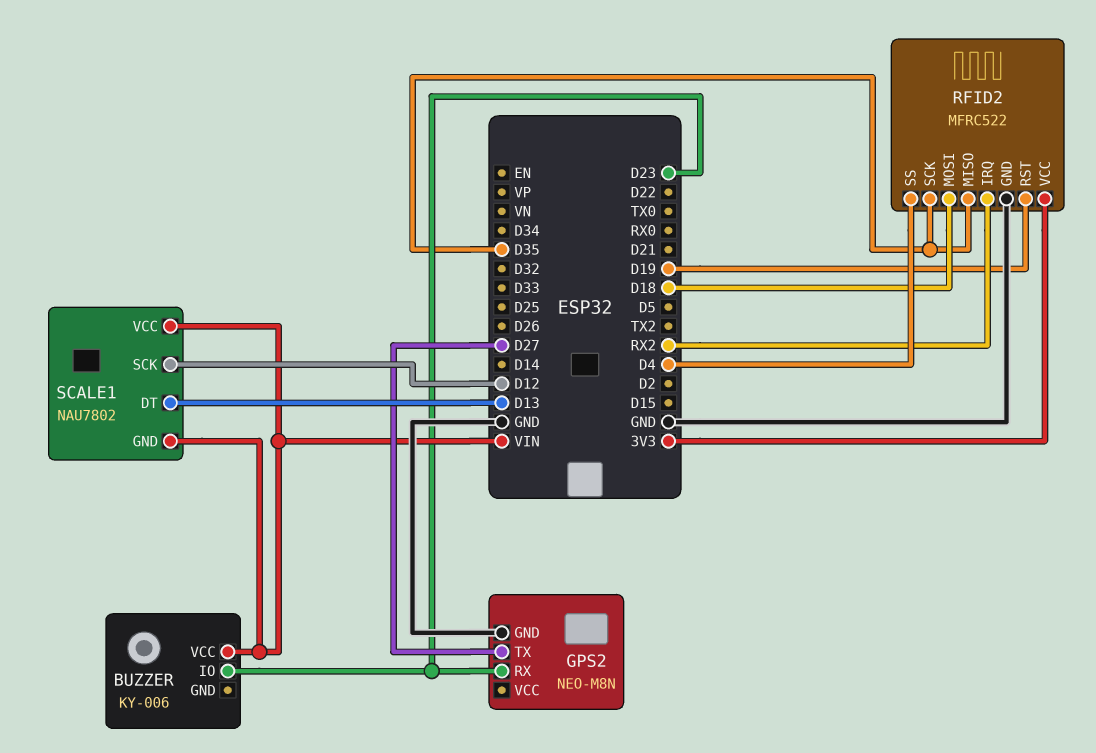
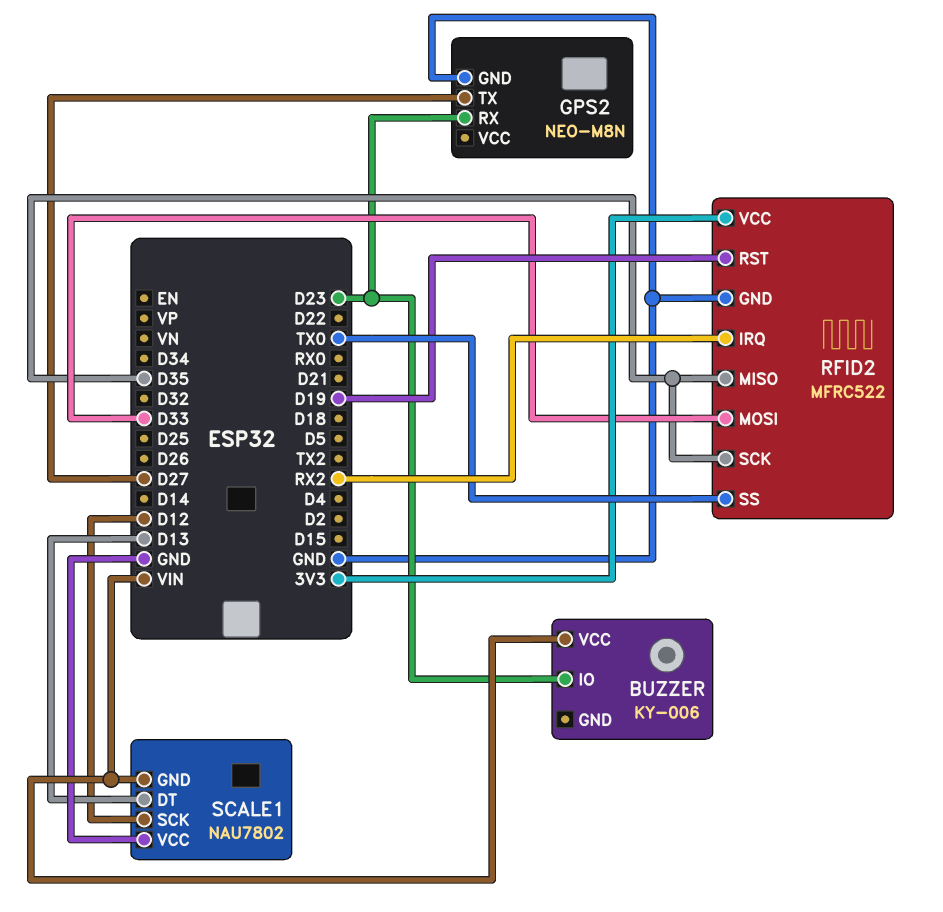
RFID2 pin MOSI: D18 -> D33
RFID2 pin SS: D4 -> TX0
SCALE1 pin VCC: VIN -> GND

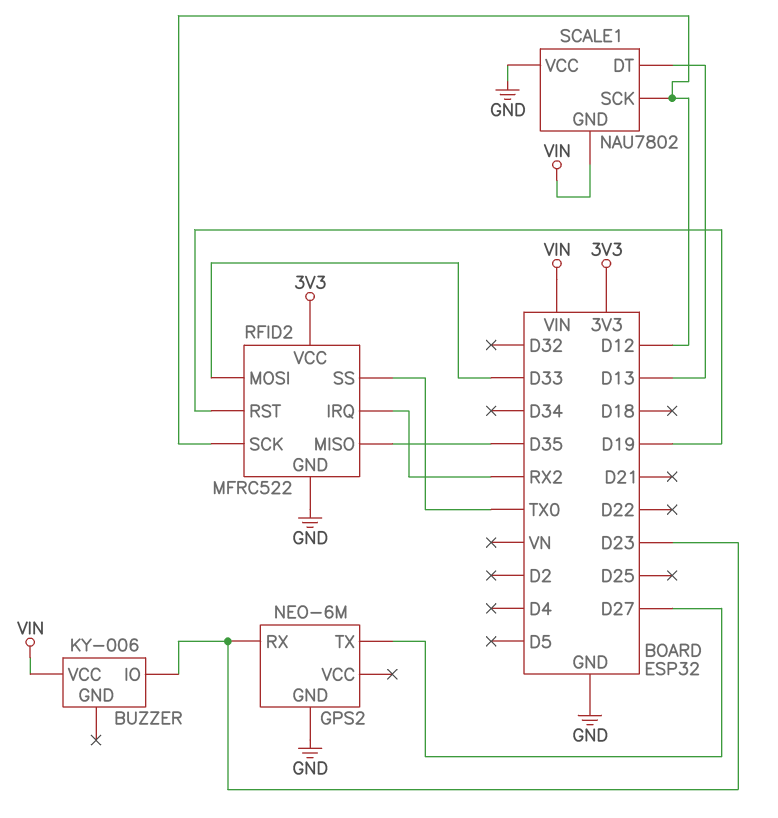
GPS2: NEO-M8N -> NEO-6M
RFID2 pin SCK: D35 -> D12

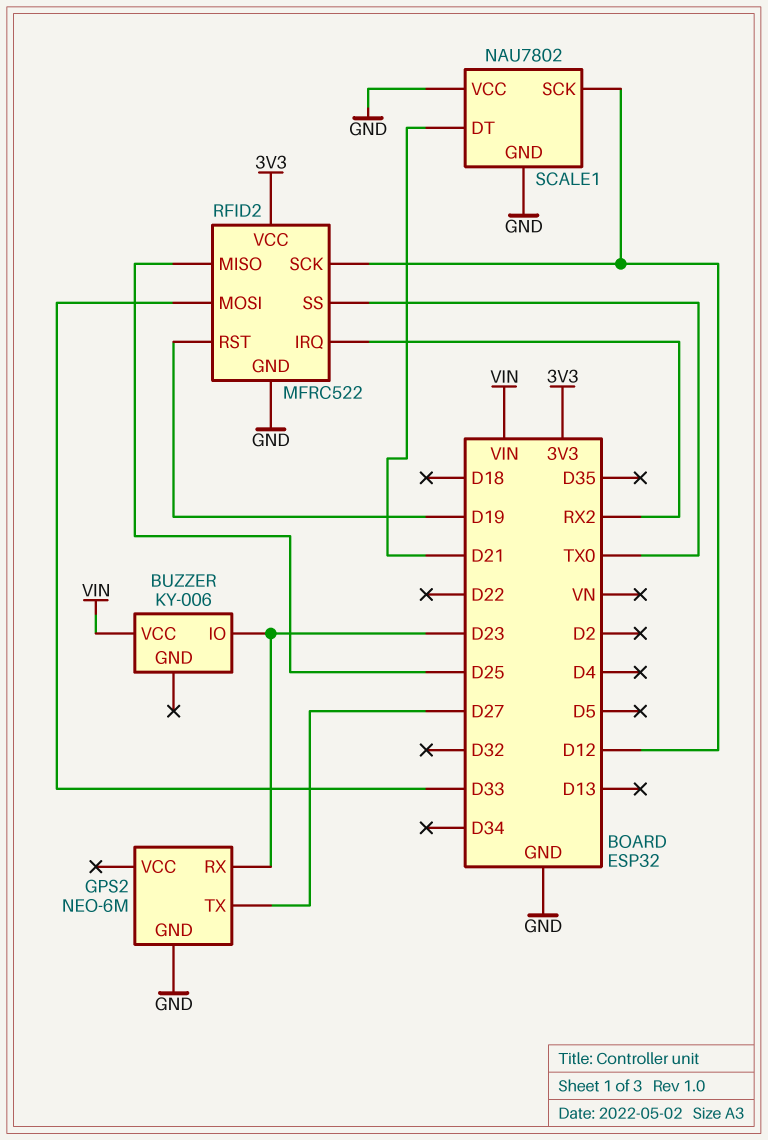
RFID2 pin MISO: D35 -> D25
SCALE1 pin DT: D13 -> D21
SCALE1 pin GND: VIN -> GND

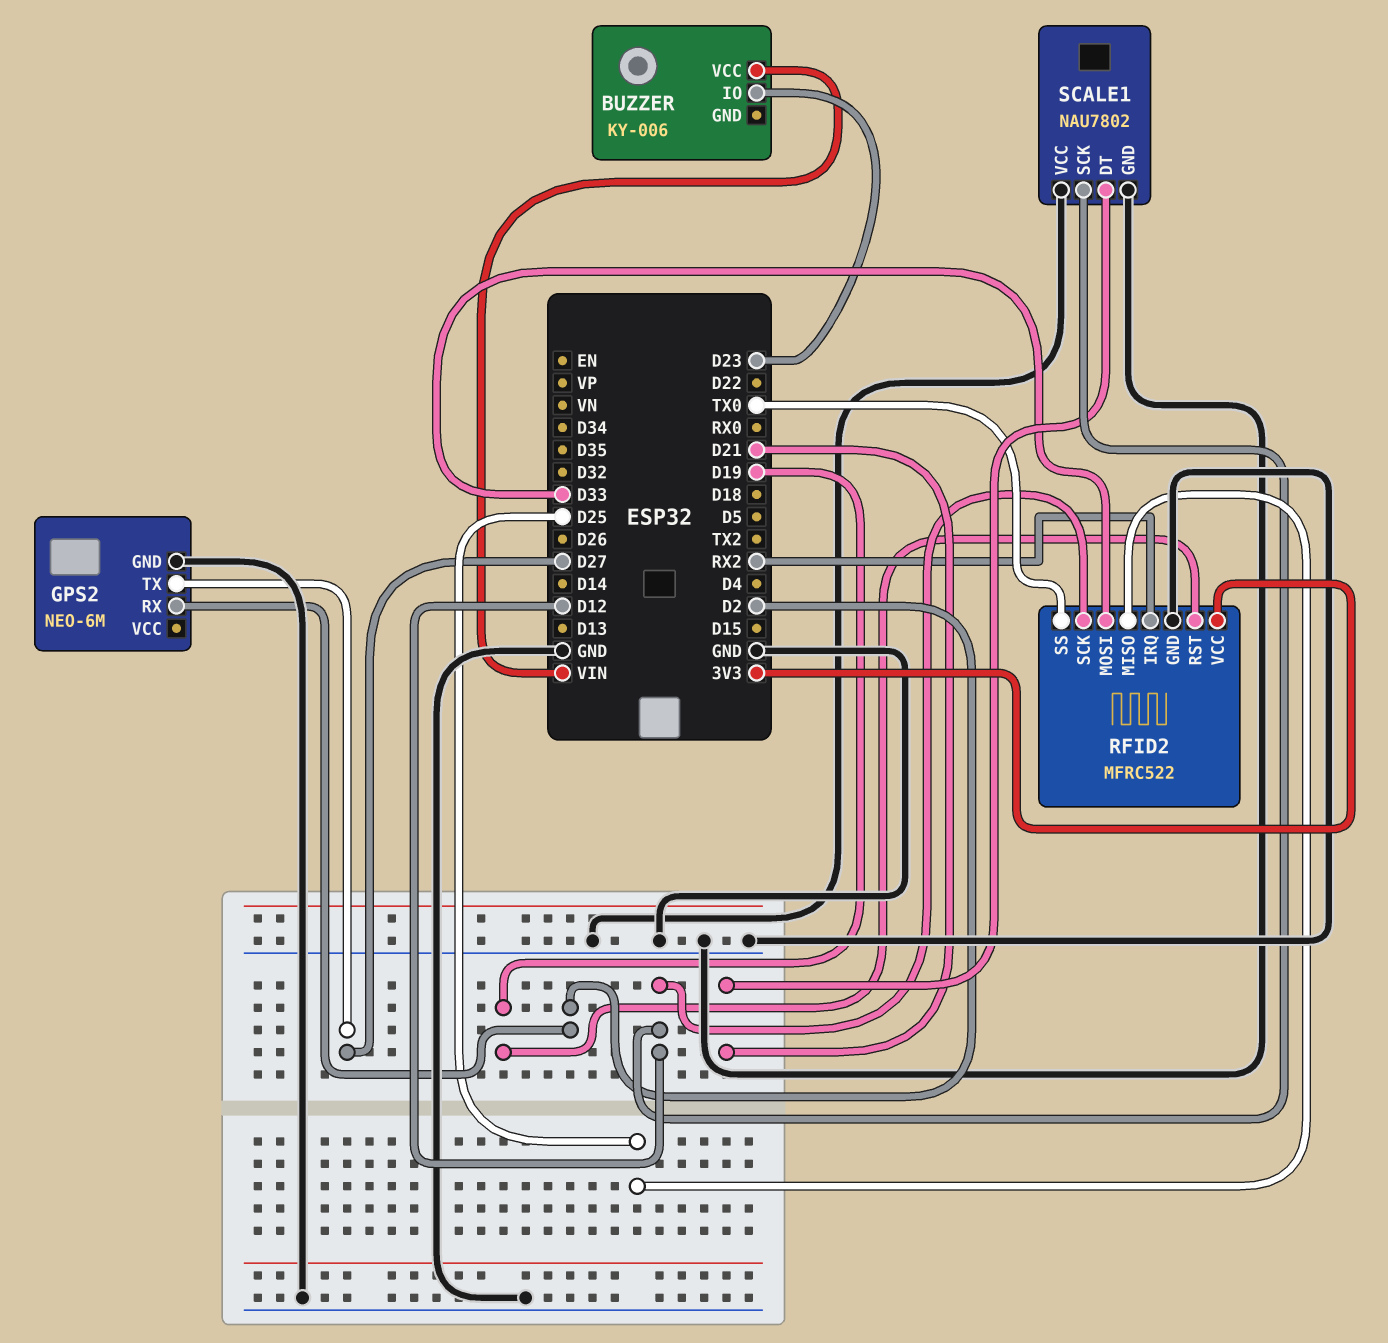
GPS2 pin RX: D23 -> D2

